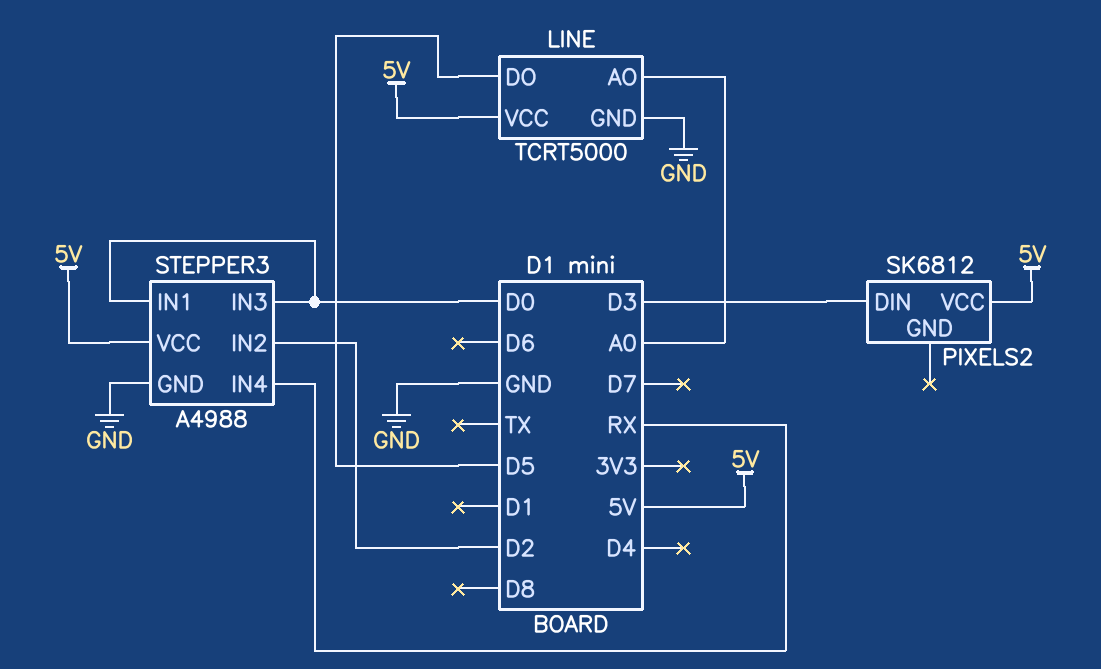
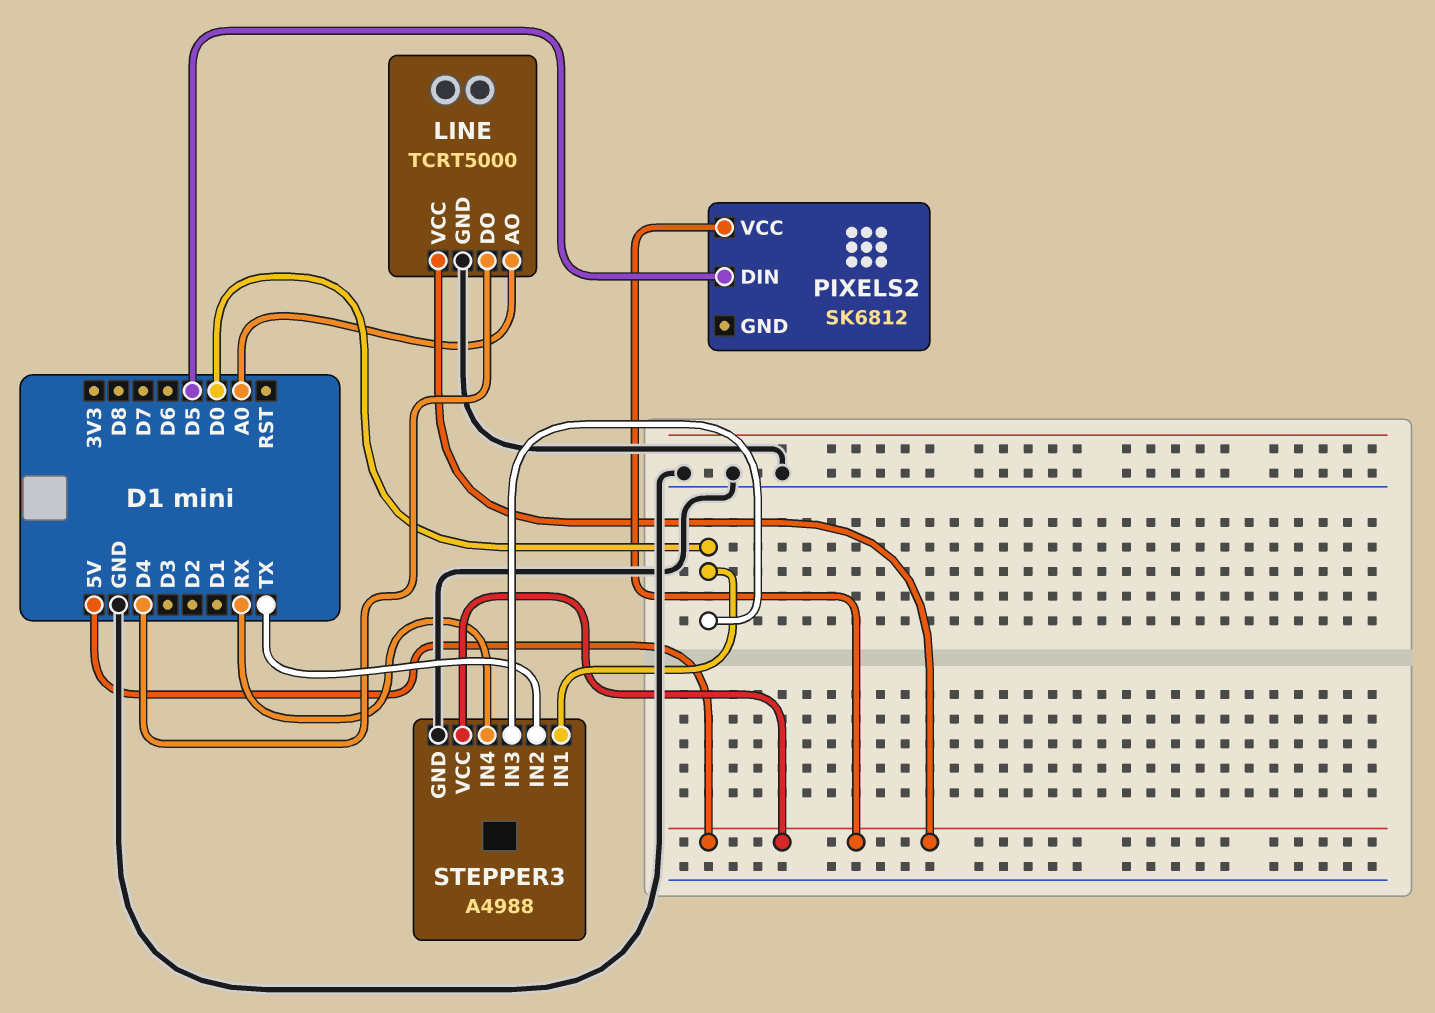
LINE pin DO: D5 -> D4
PIXELS2 pin DIN: D3 -> D5
STEPPER3 pin IN2: D2 -> TX

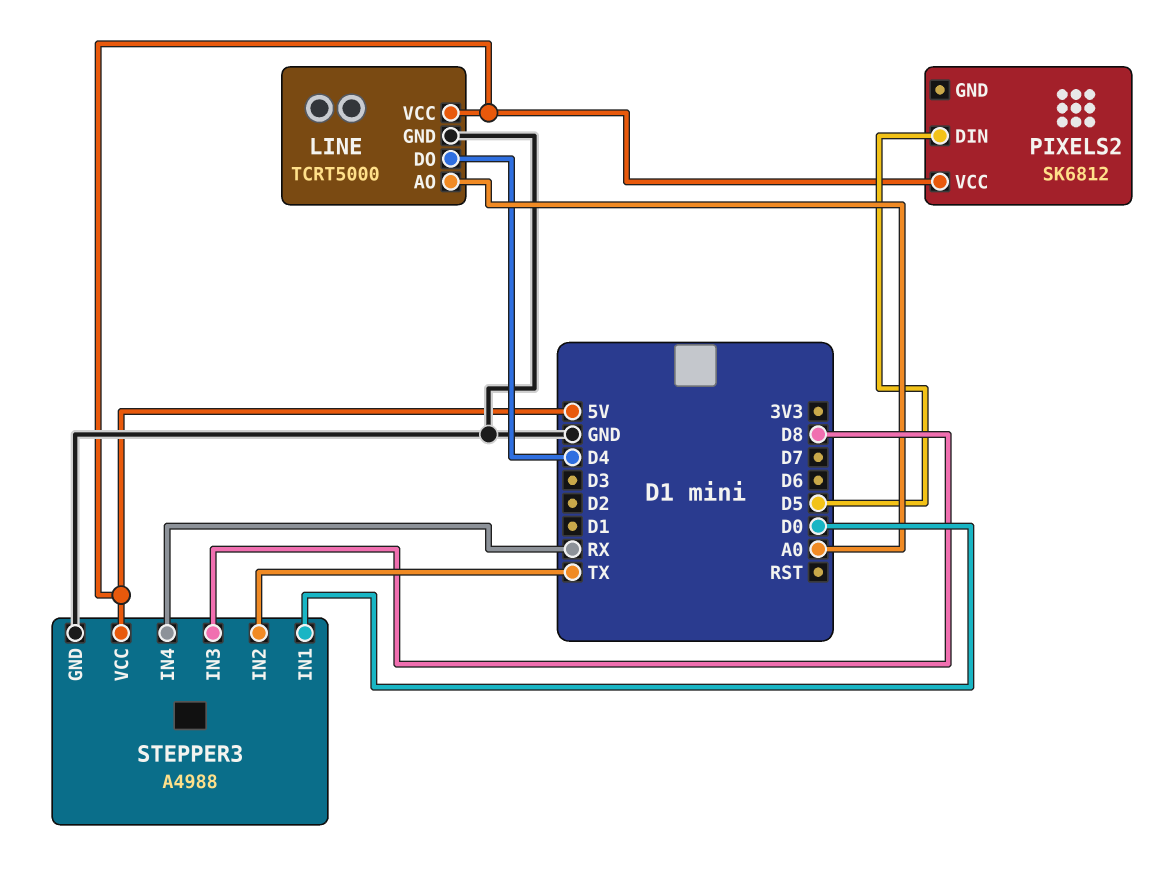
STEPPER3 pin IN3: D0 -> D8

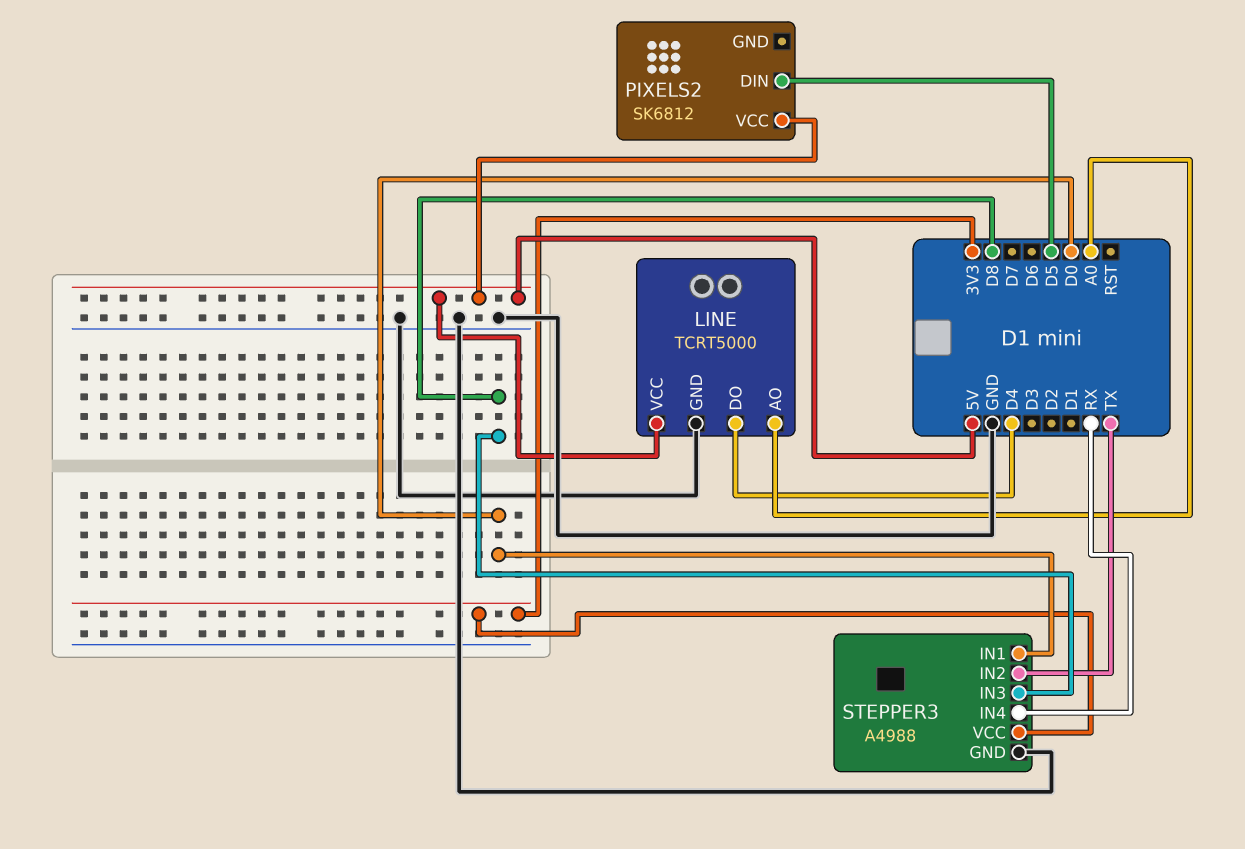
STEPPER3 pin VCC: 5V -> 3V3

